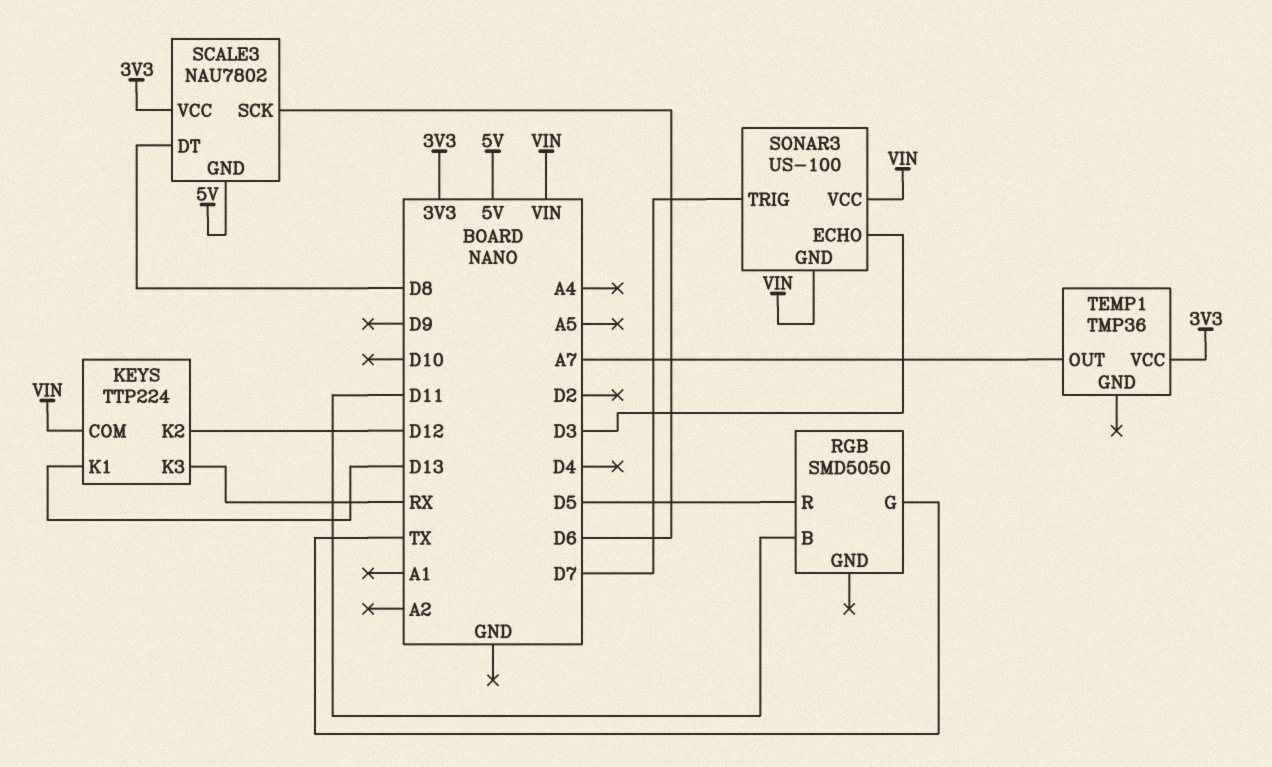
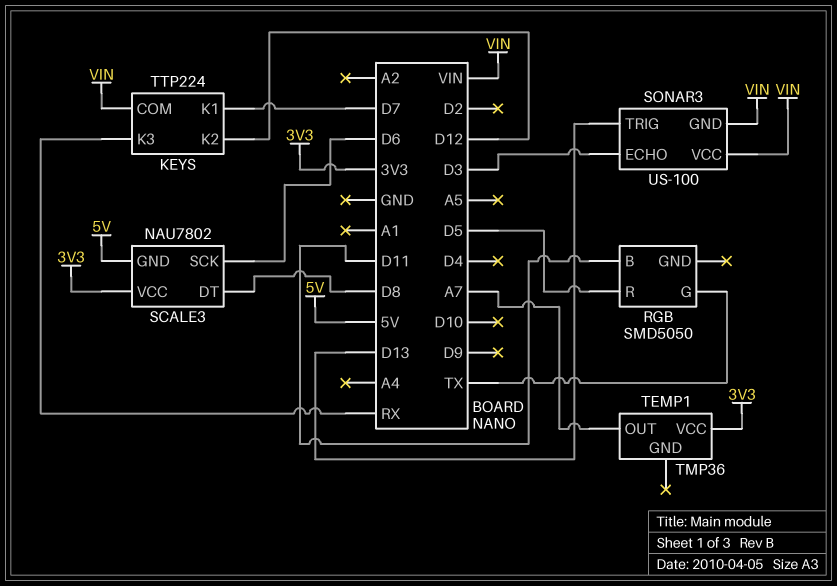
KEYS pin K1: D13 -> D7
SONAR3 pin TRIG: D7 -> D13

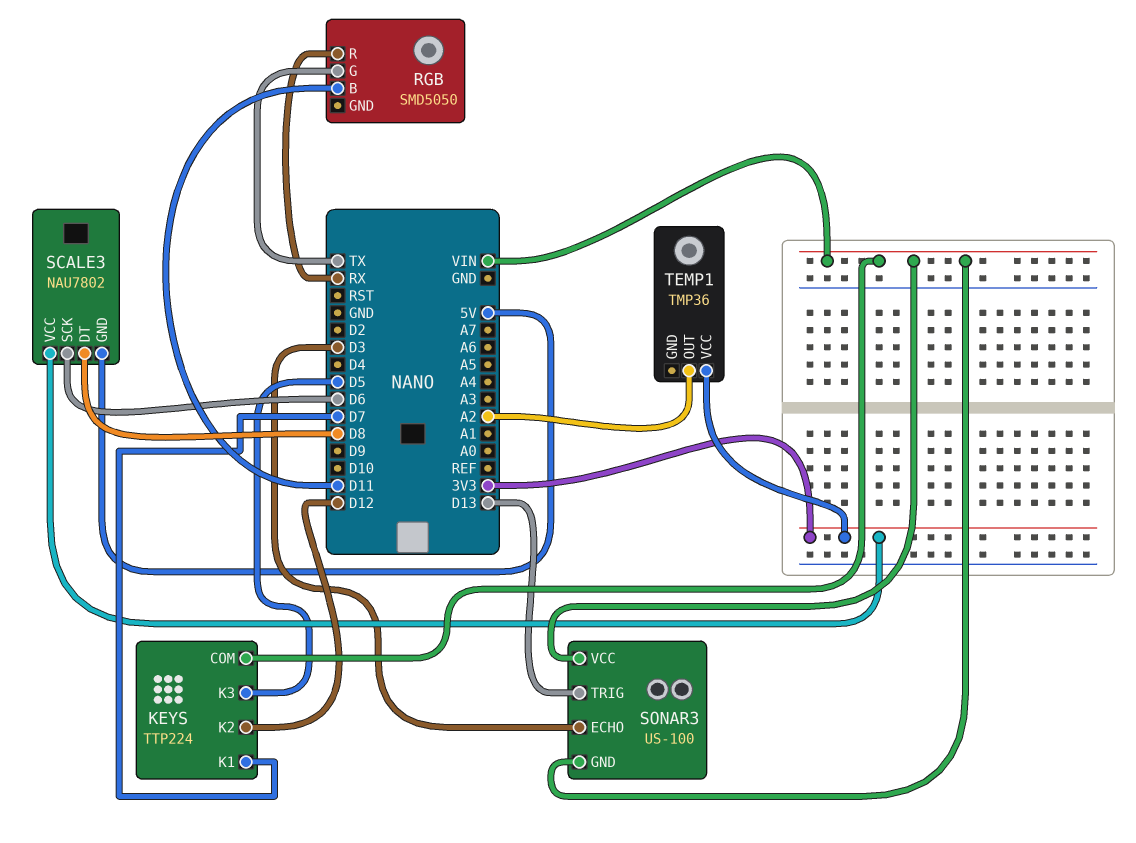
KEYS pin K3: RX -> D5
RGB pin R: D5 -> RX
TEMP1 pin OUT: A7 -> A2

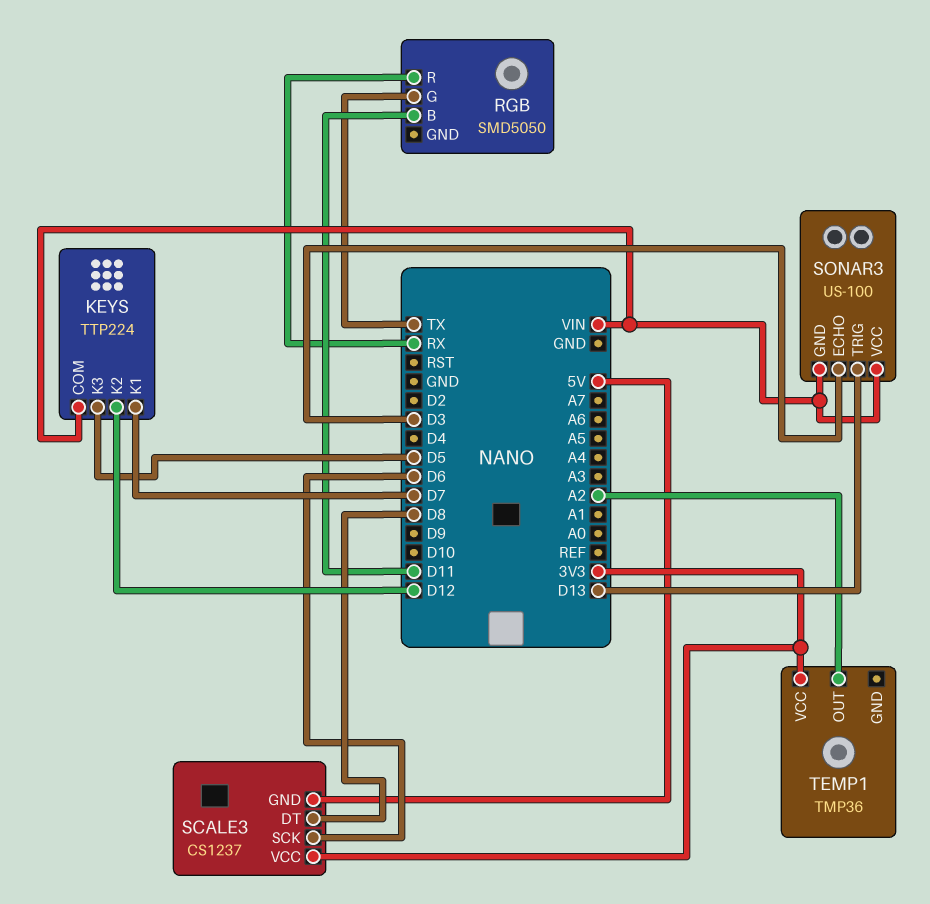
SCALE3: NAU7802 -> CS1237

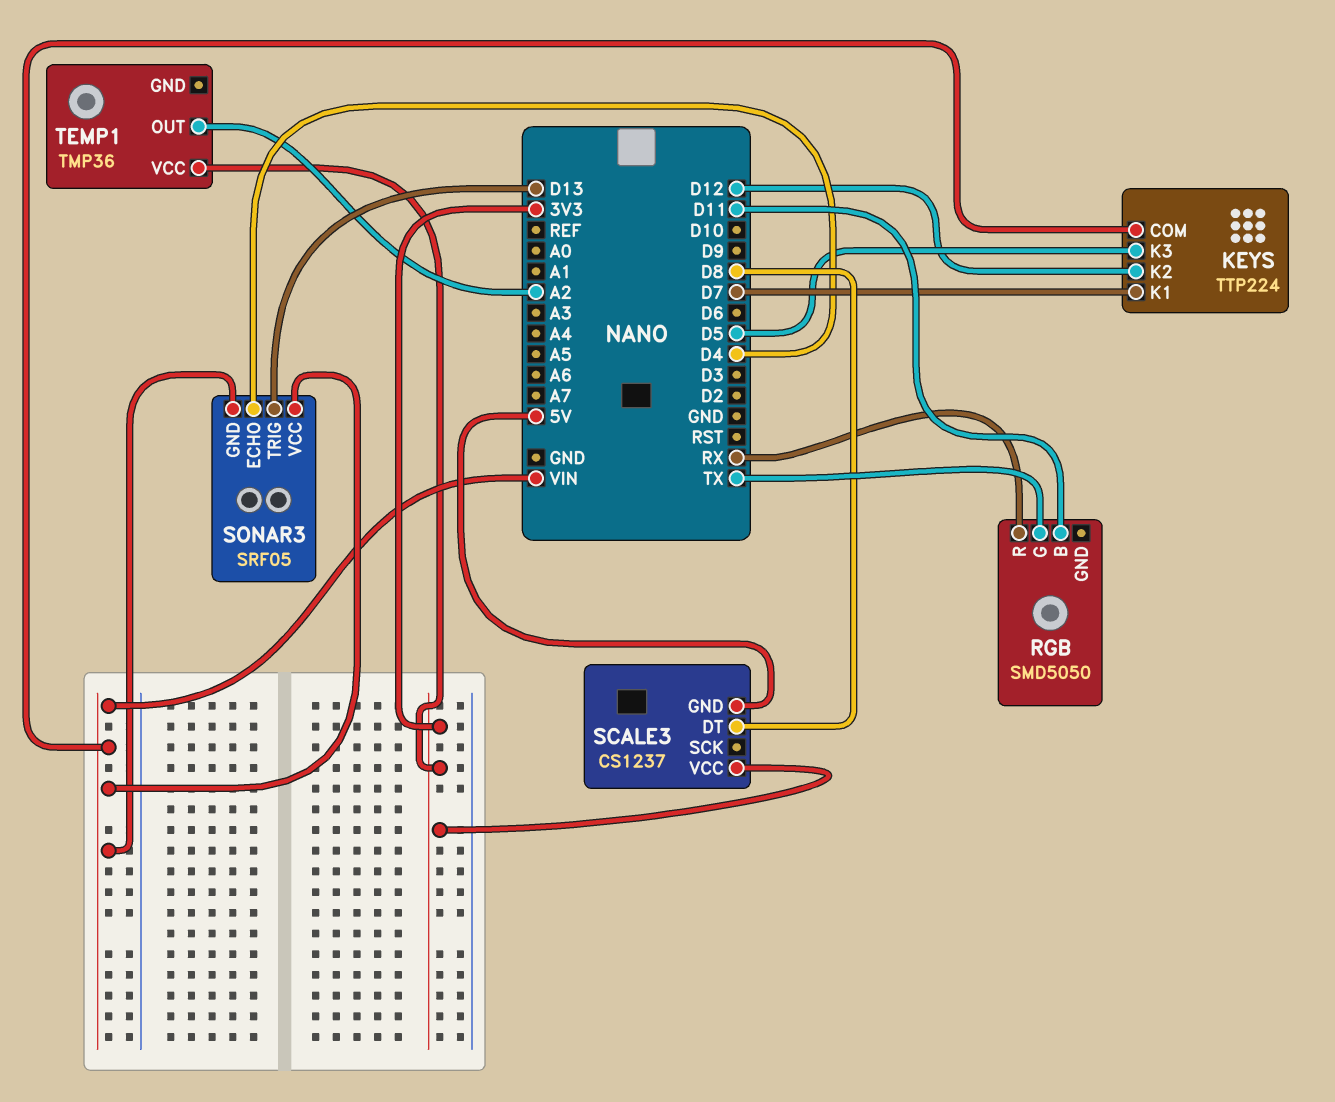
SCALE3 pin SCK: D6 -> none
SONAR3: US-100 -> SRF05
SONAR3 pin ECHO: D3 -> D4

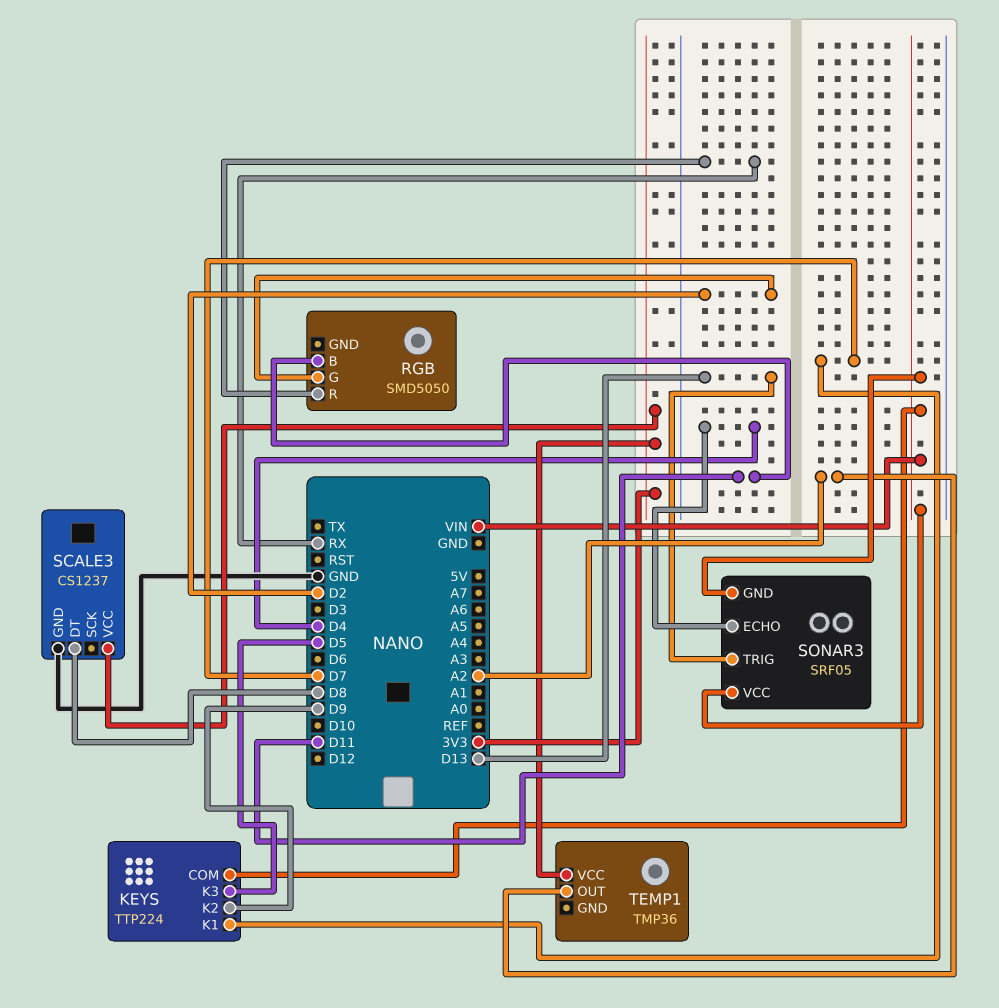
KEYS pin K2: D12 -> D9
RGB pin G: TX -> D2
SCALE3 pin GND: 5V -> GND

